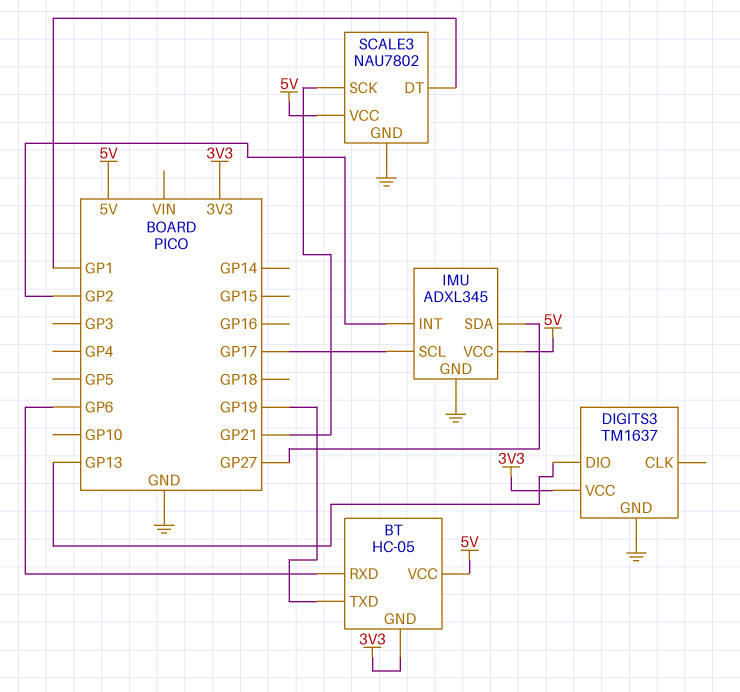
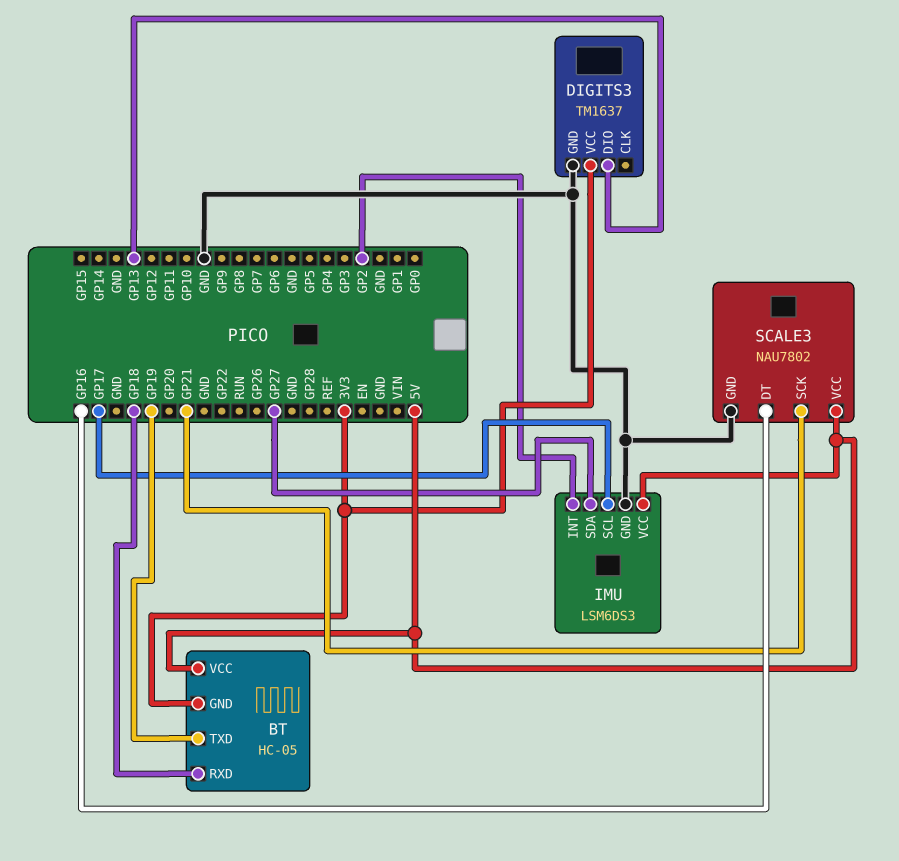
BT pin RXD: GP6 -> GP18
IMU: ADXL345 -> LSM6DS3
SCALE3 pin DT: GP1 -> GP16

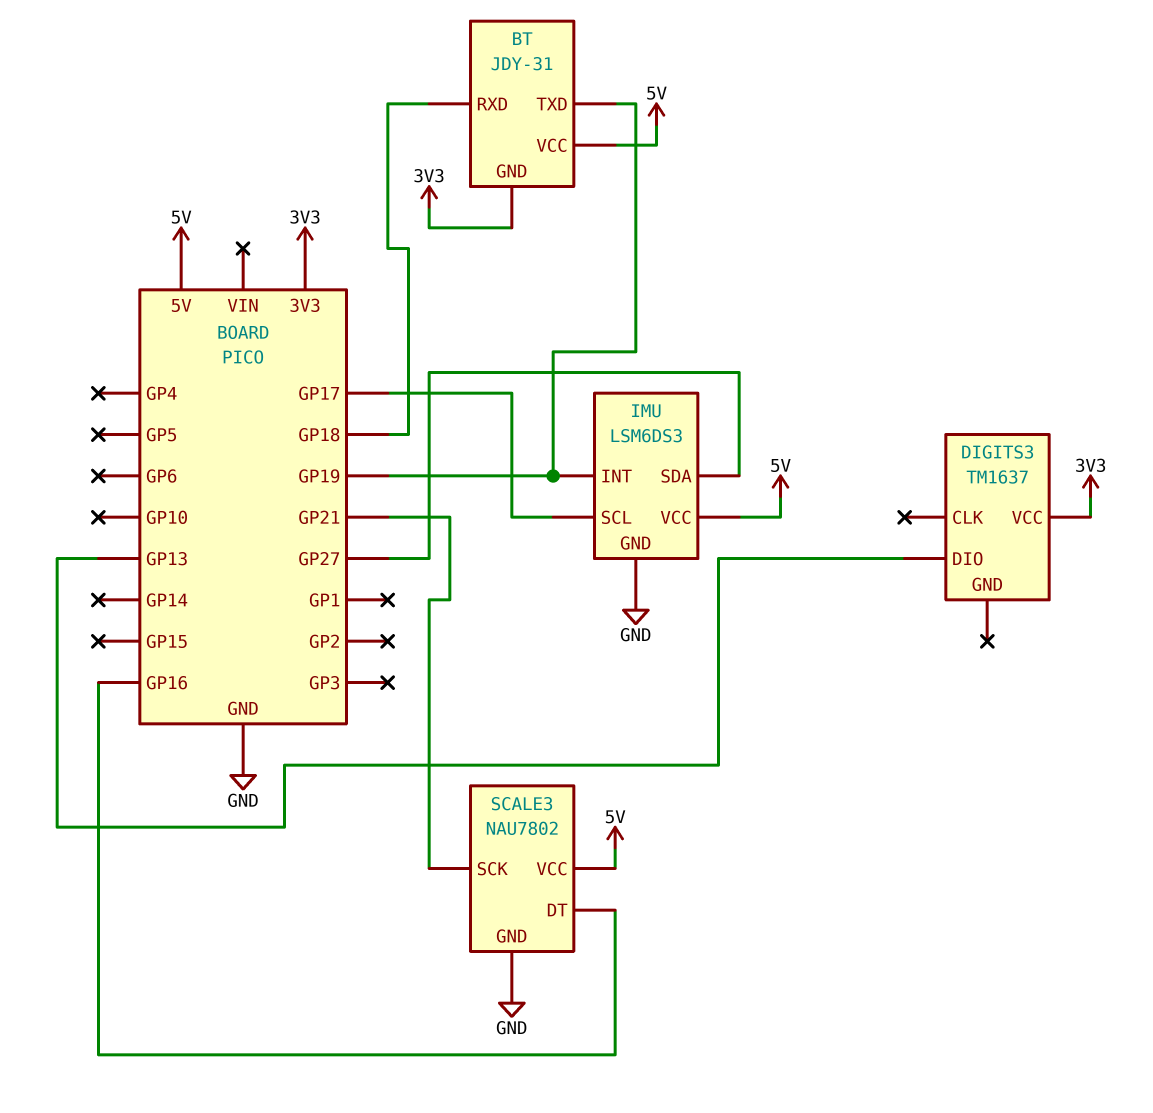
BT: HC-05 -> JDY-31
DIGITS3 pin GND: GND -> none
IMU pin INT: GP2 -> GP19

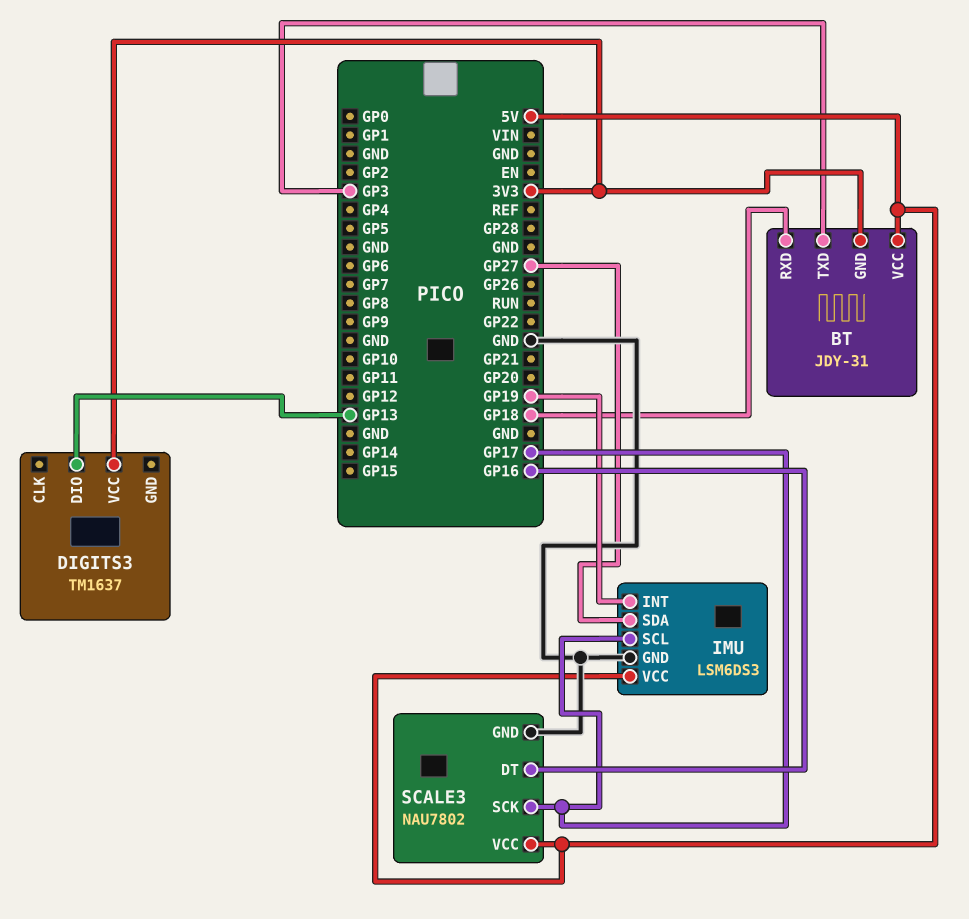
BT pin TXD: GP19 -> GP3
SCALE3 pin SCK: GP21 -> GP17

